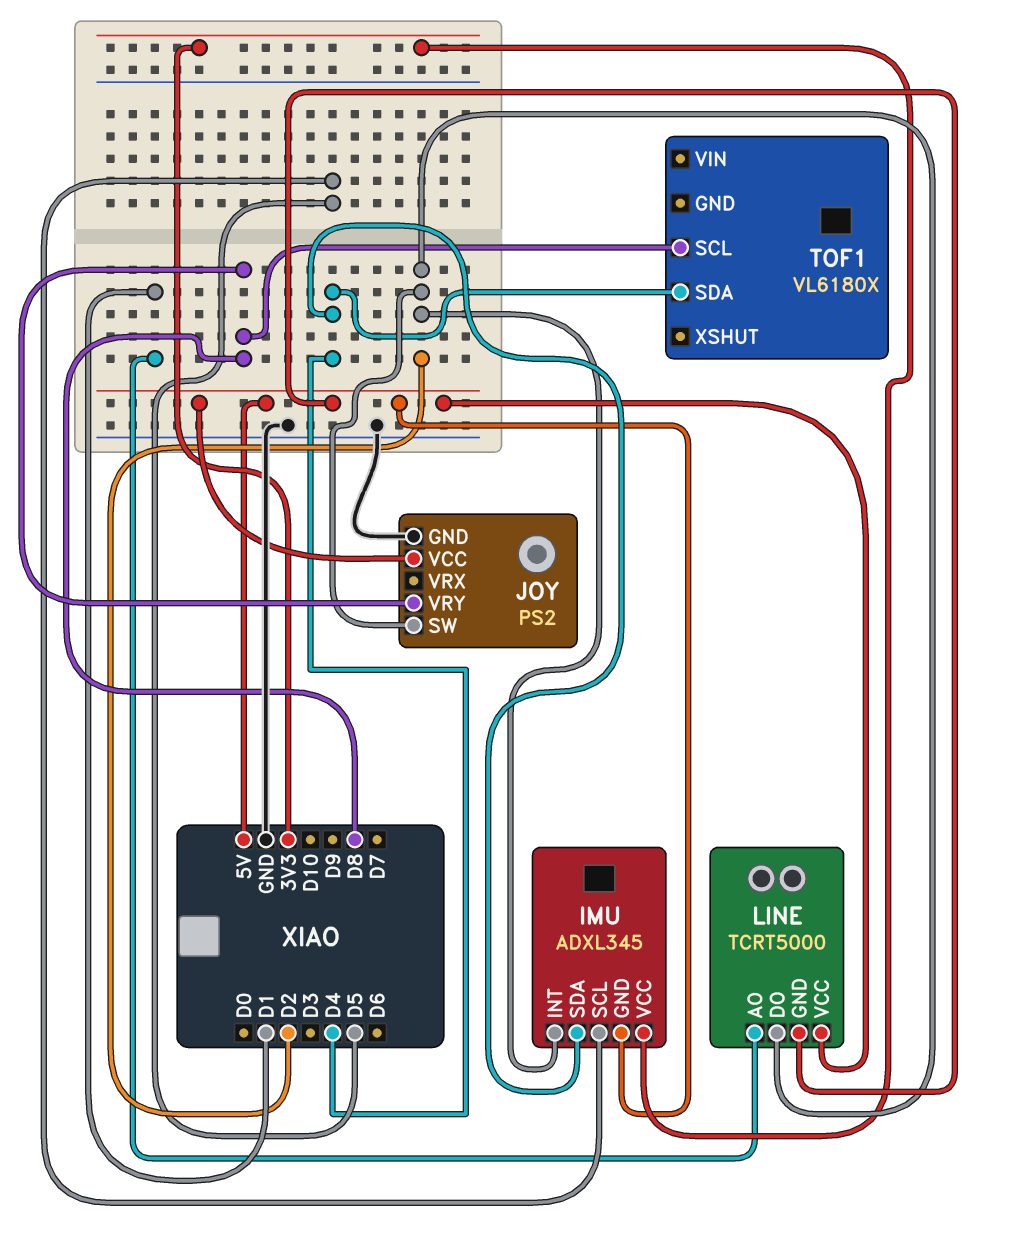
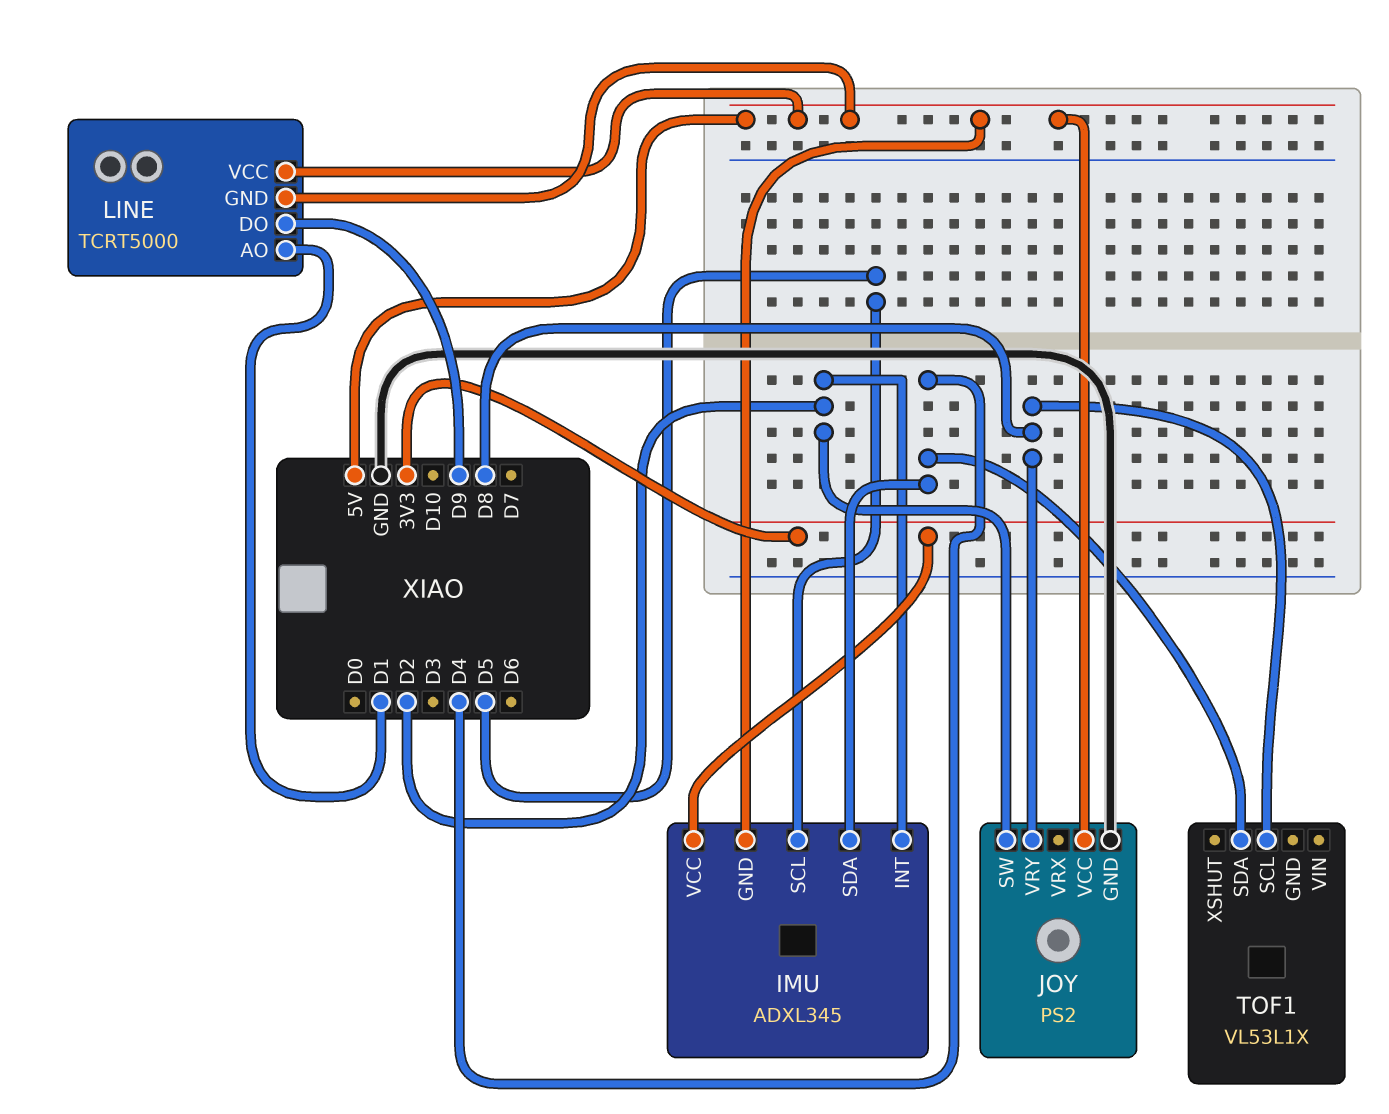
LINE pin DO: D2 -> D9
TOF1: VL6180X -> VL53L1X

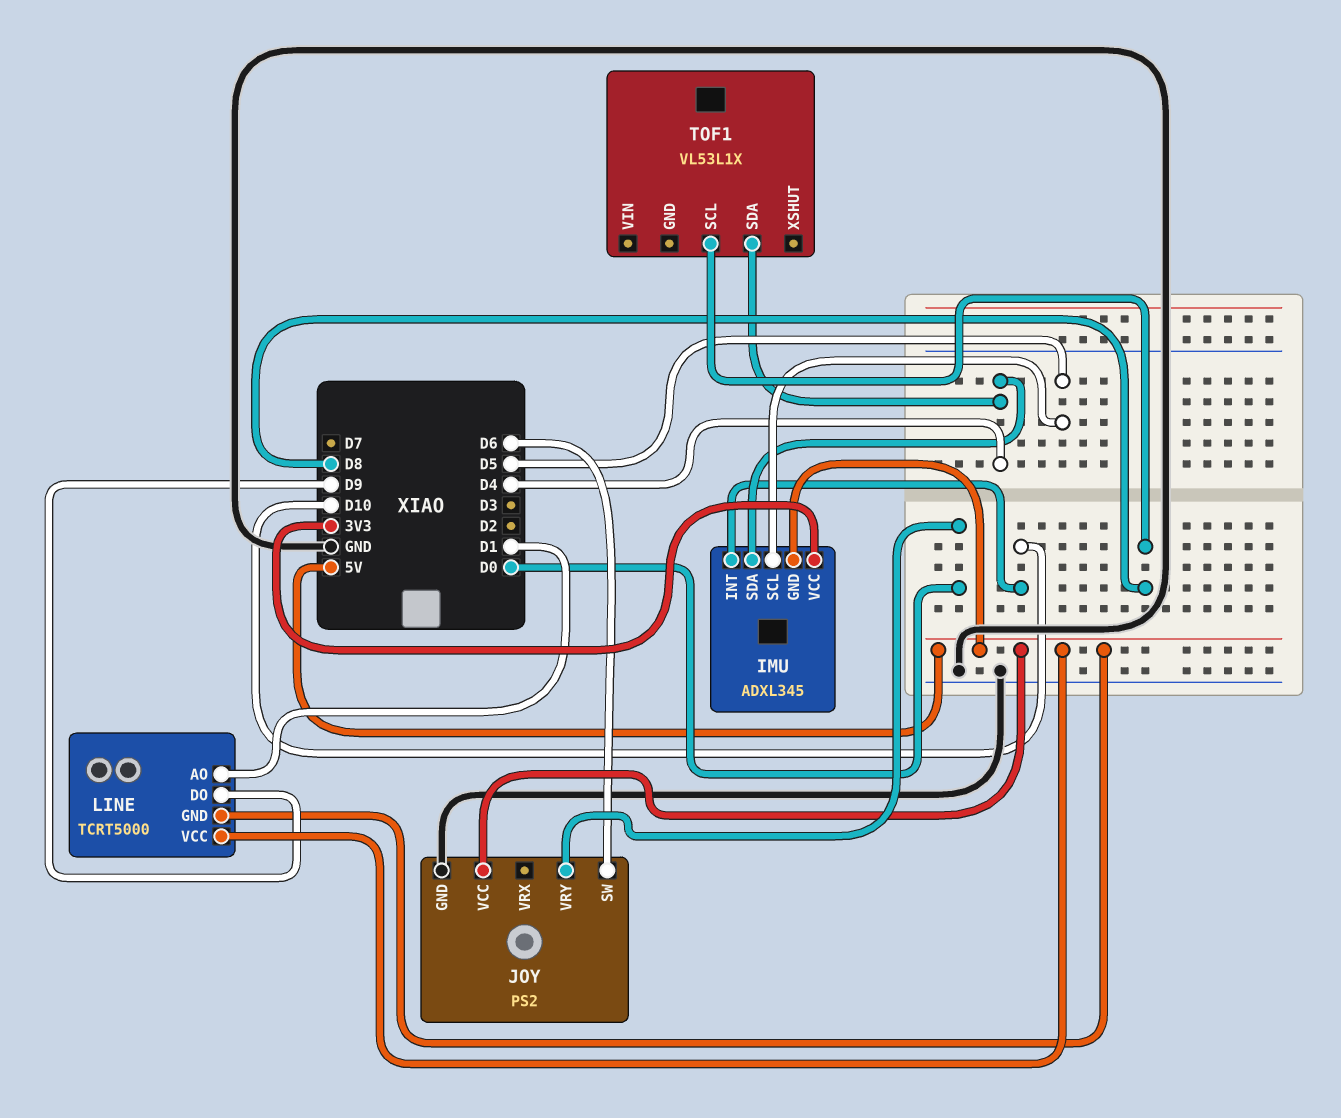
IMU pin INT: D2 -> D10
JOY pin SW: D2 -> D6
JOY pin VRY: D8 -> D0

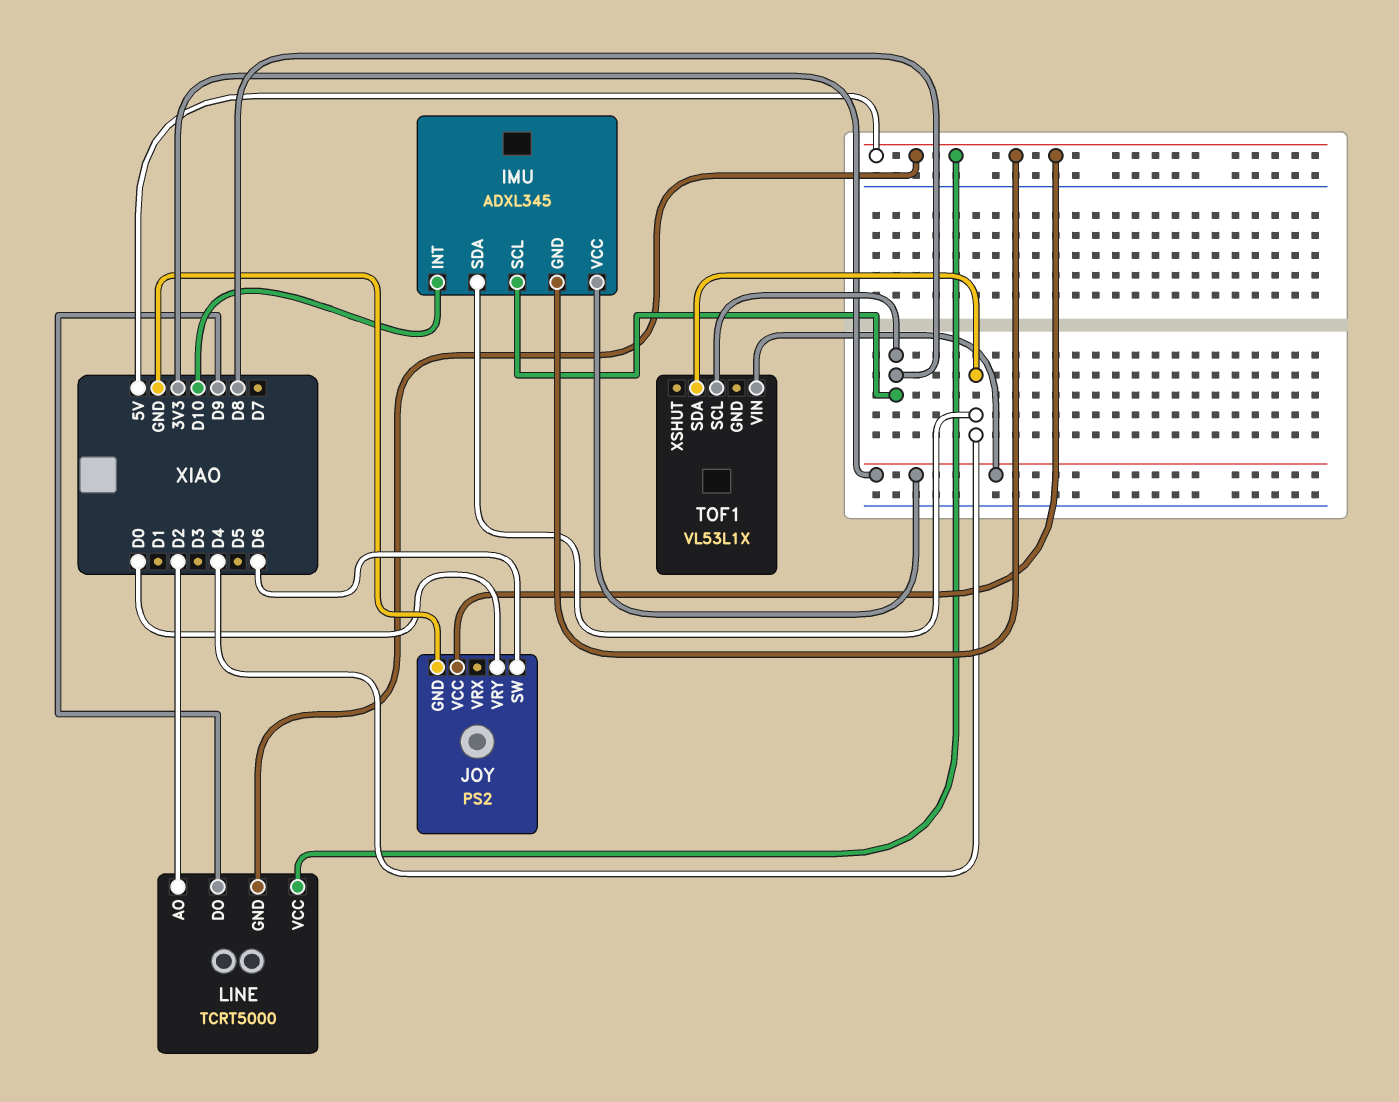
IMU pin SCL: D5 -> D8
LINE pin AO: D1 -> D2
TOF1 pin VIN: none -> 3V3

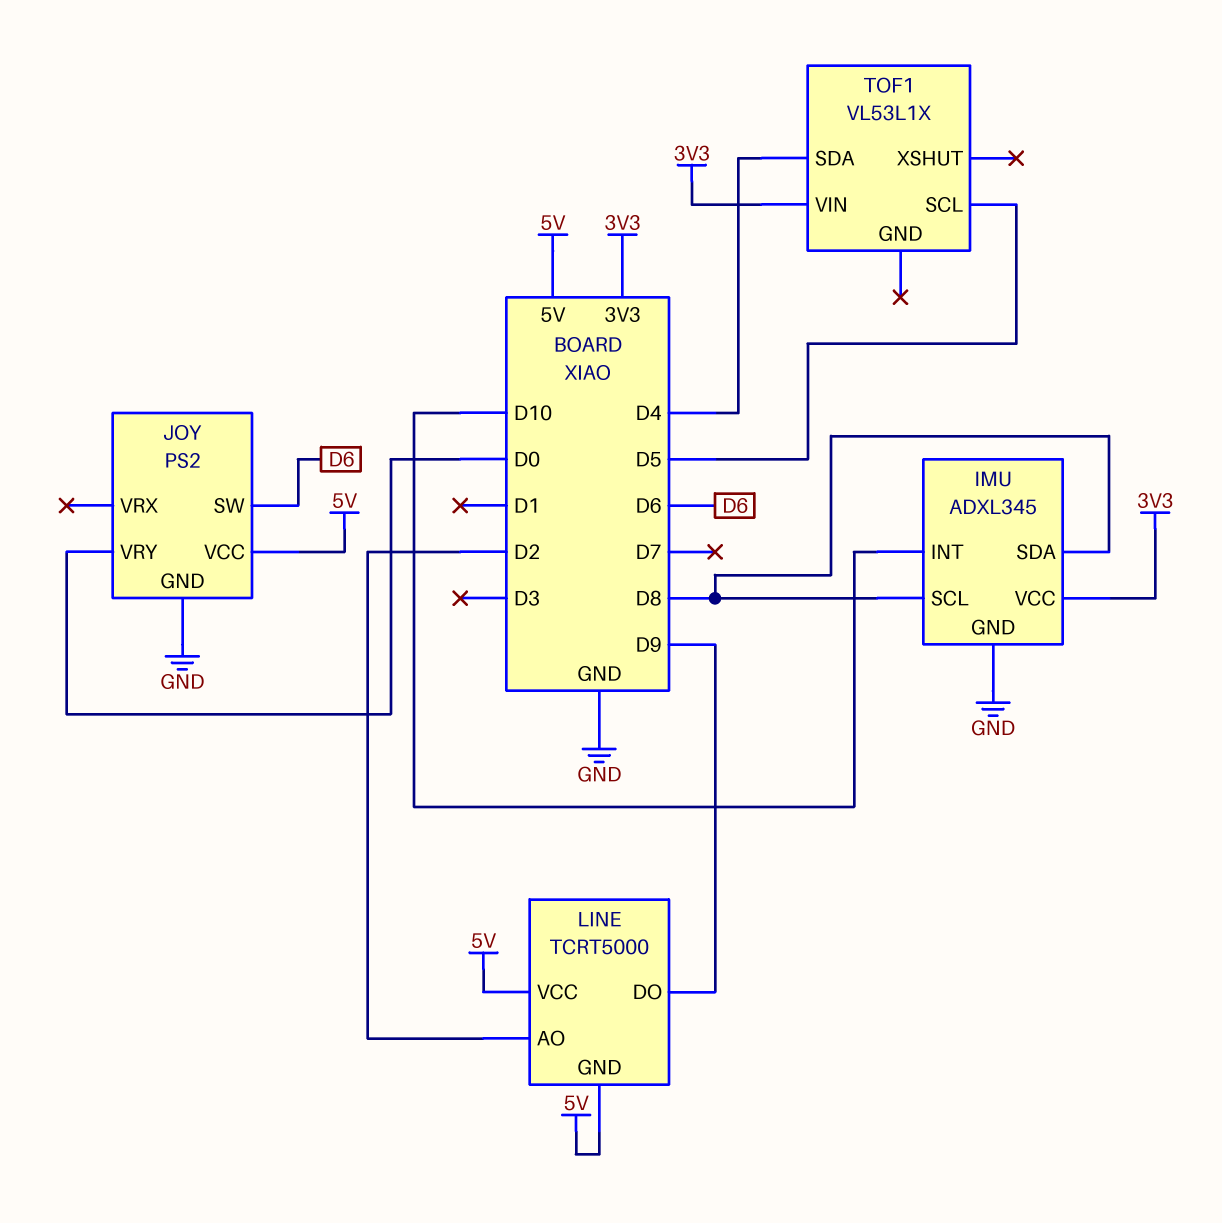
IMU pin GND: 5V -> GND
IMU pin SDA: D4 -> D8
TOF1 pin SCL: D8 -> D5

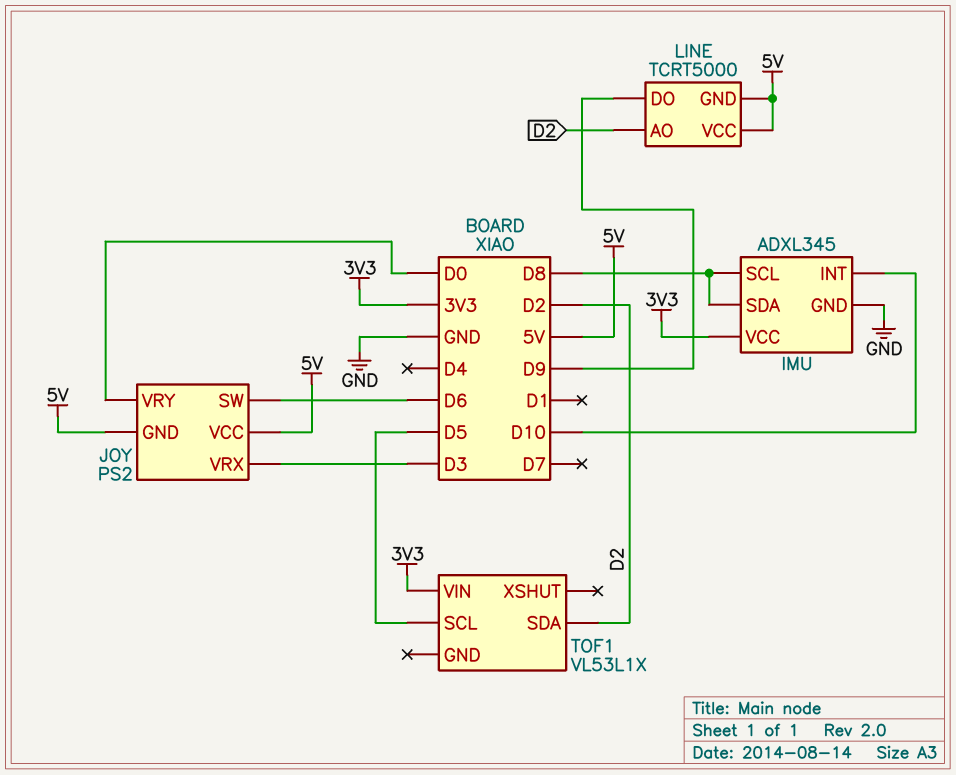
JOY pin GND: GND -> 5V
JOY pin VRX: none -> D3
TOF1 pin SDA: D4 -> D2

